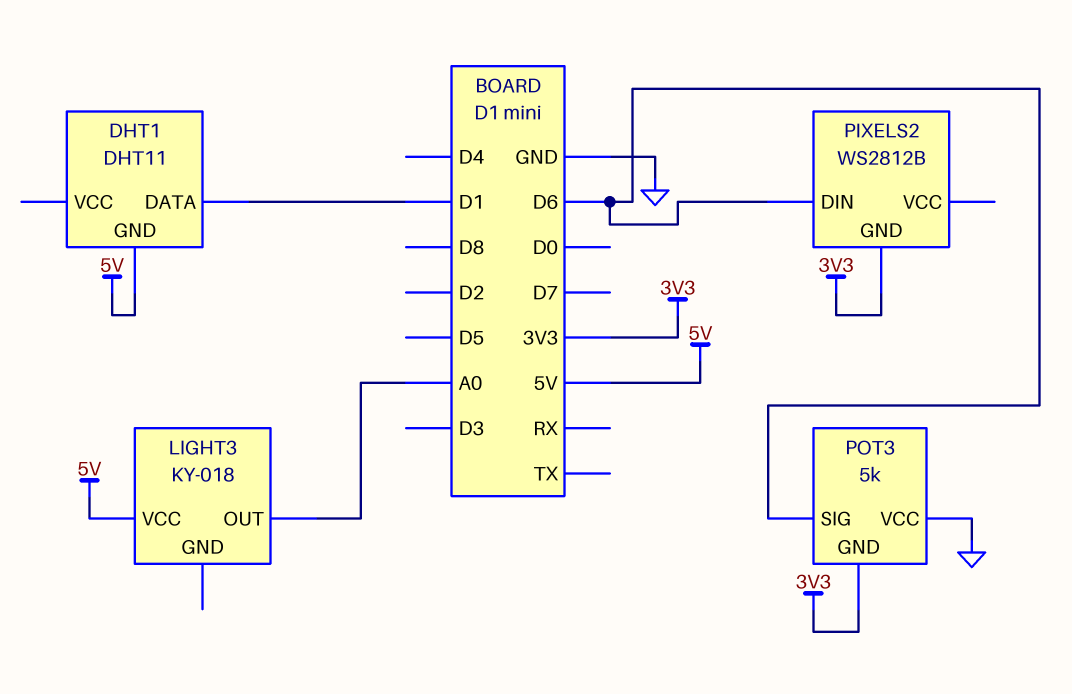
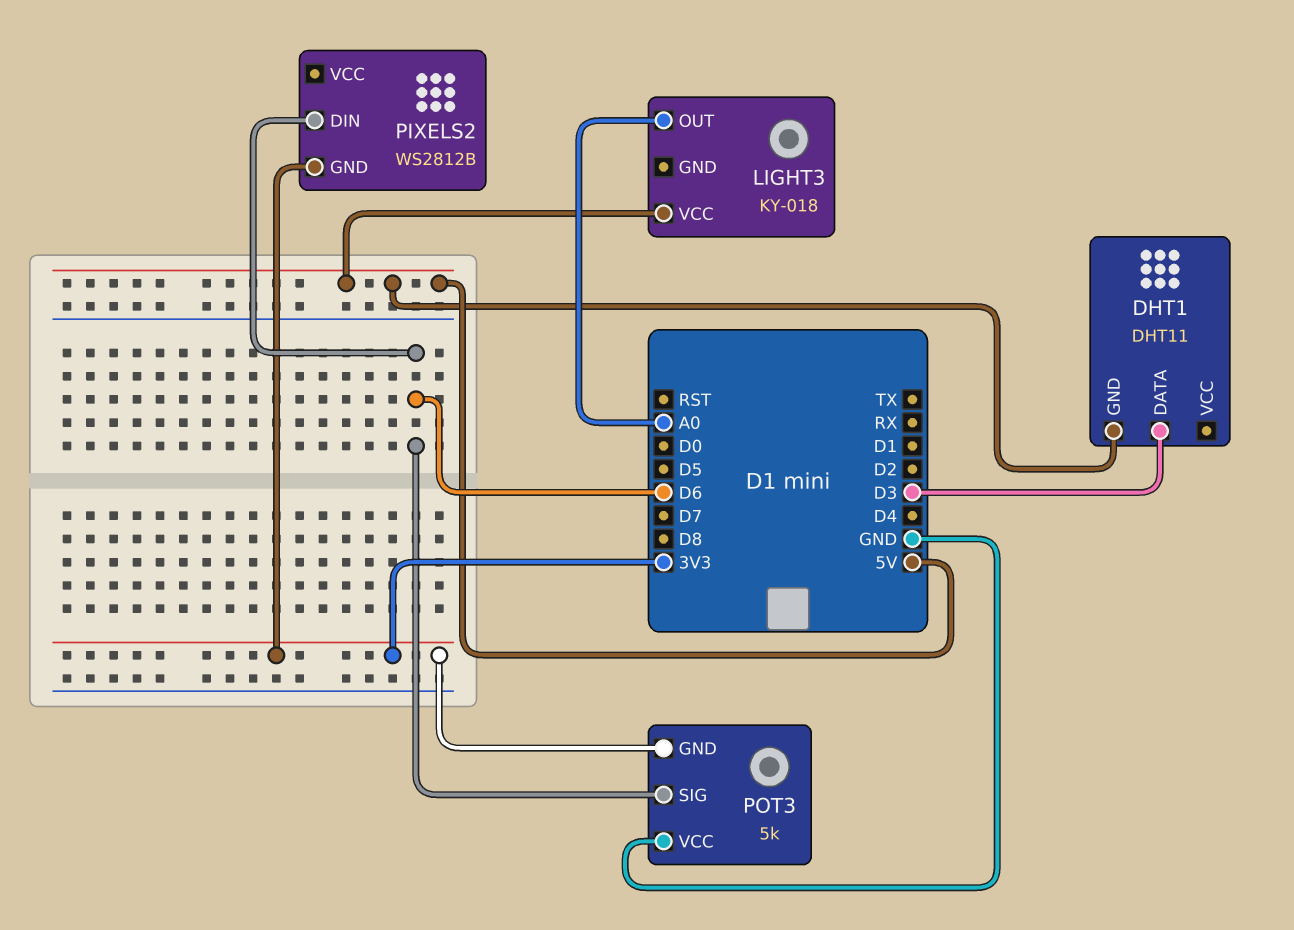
DHT1 pin DATA: D1 -> D3

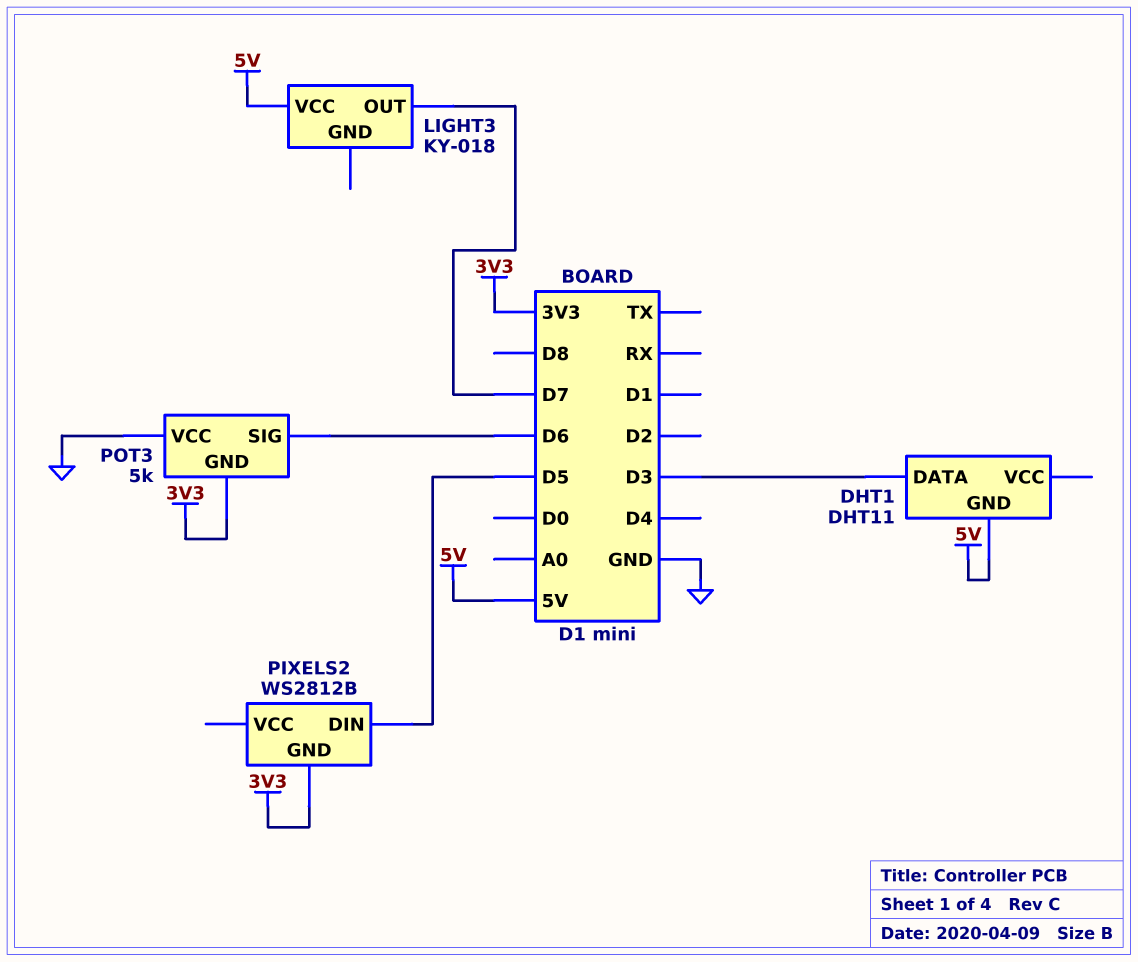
LIGHT3 pin OUT: A0 -> D7
PIXELS2 pin DIN: D6 -> D5

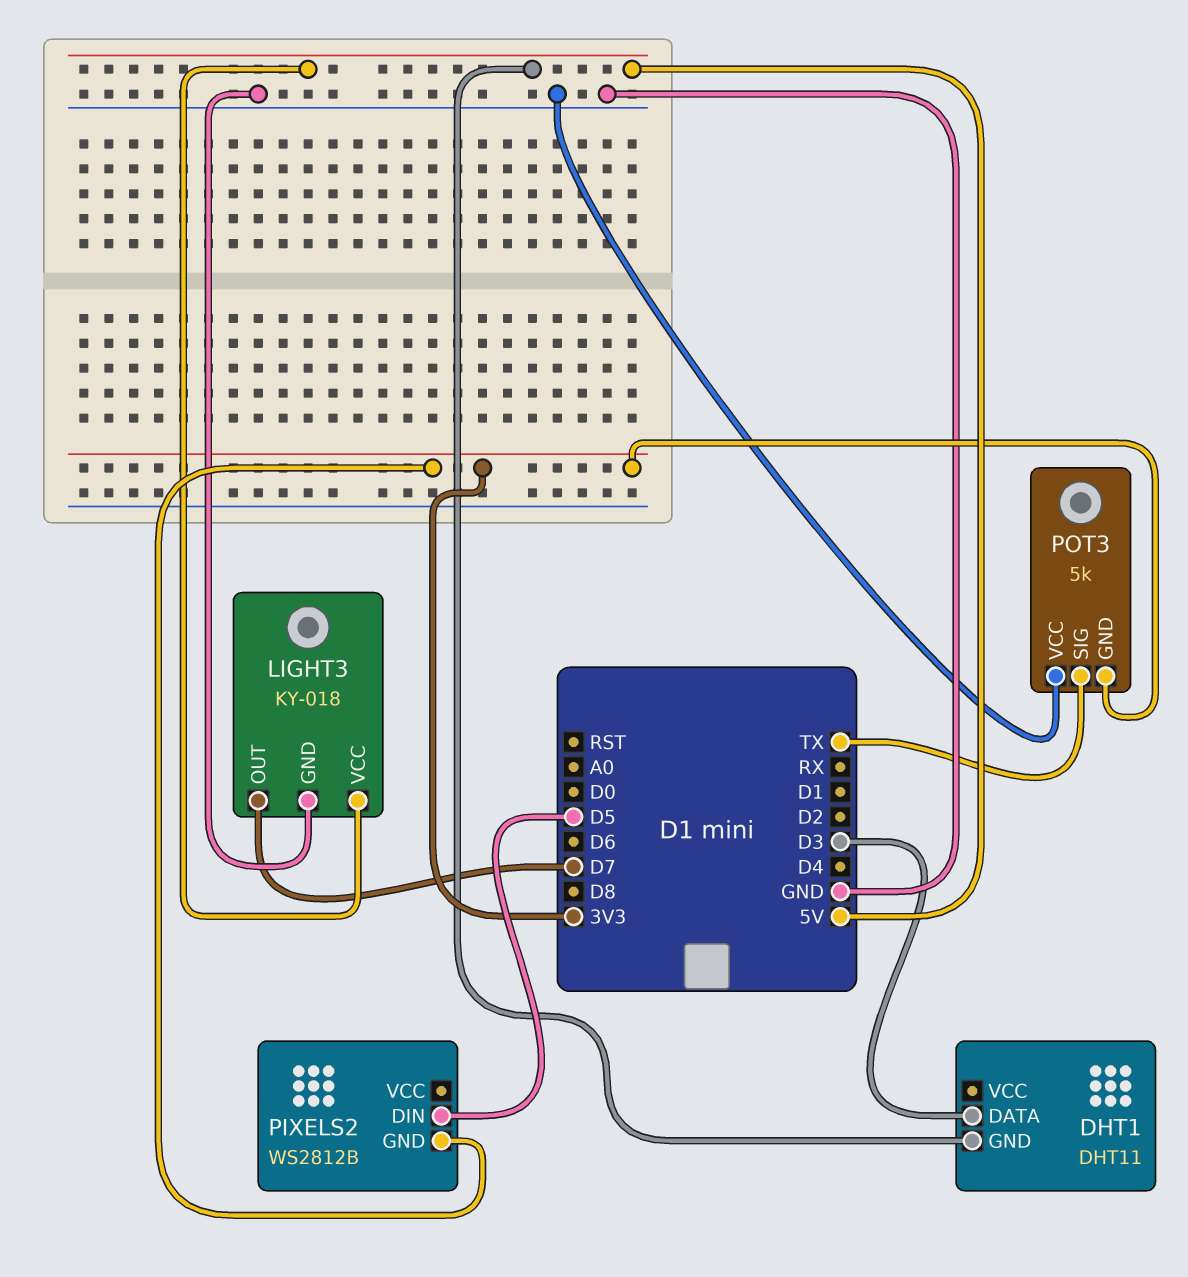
LIGHT3 pin GND: none -> GND
POT3 pin SIG: D6 -> TX

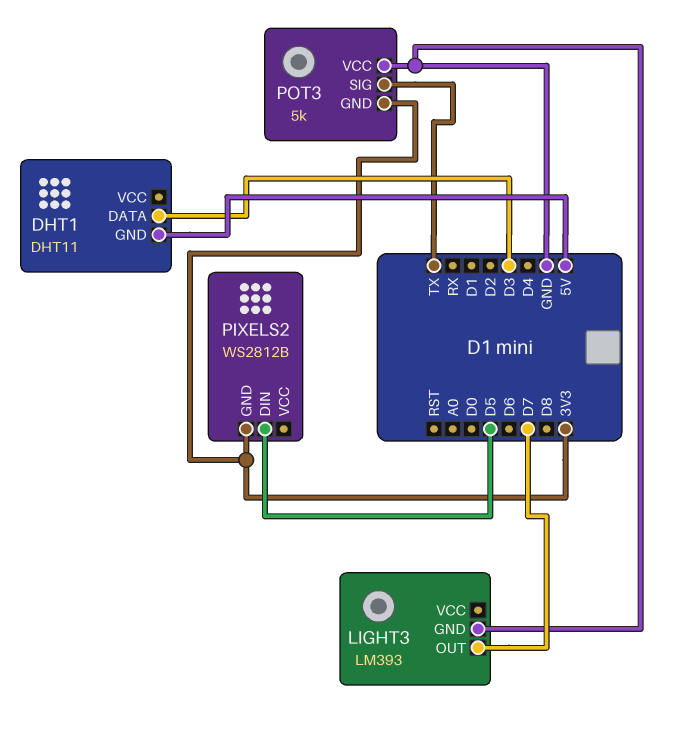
LIGHT3: KY-018 -> LM393
LIGHT3 pin VCC: 5V -> none

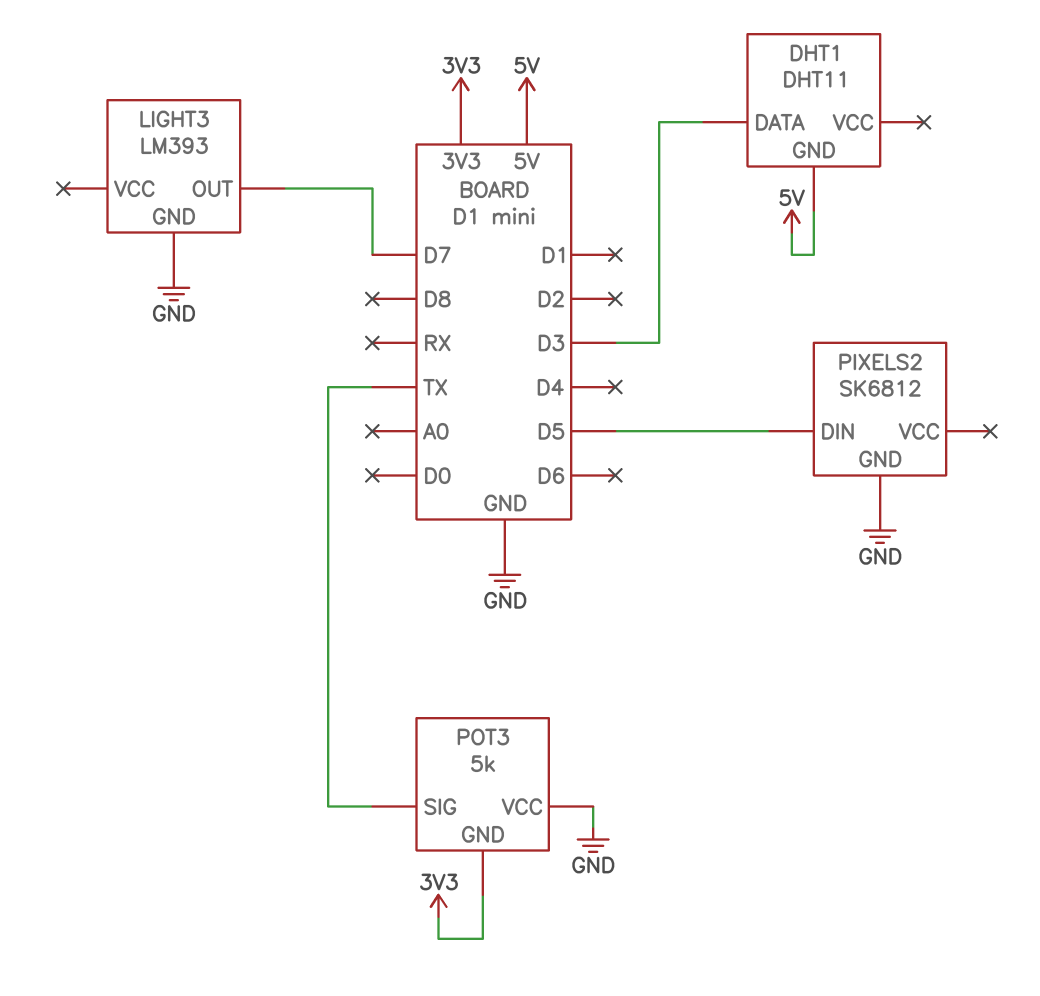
PIXELS2: WS2812B -> SK6812
PIXELS2 pin GND: 3V3 -> GND

